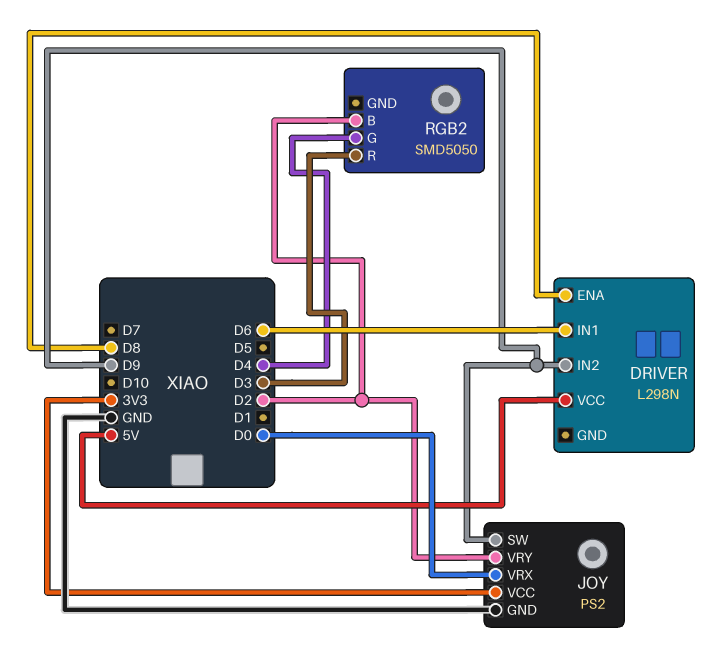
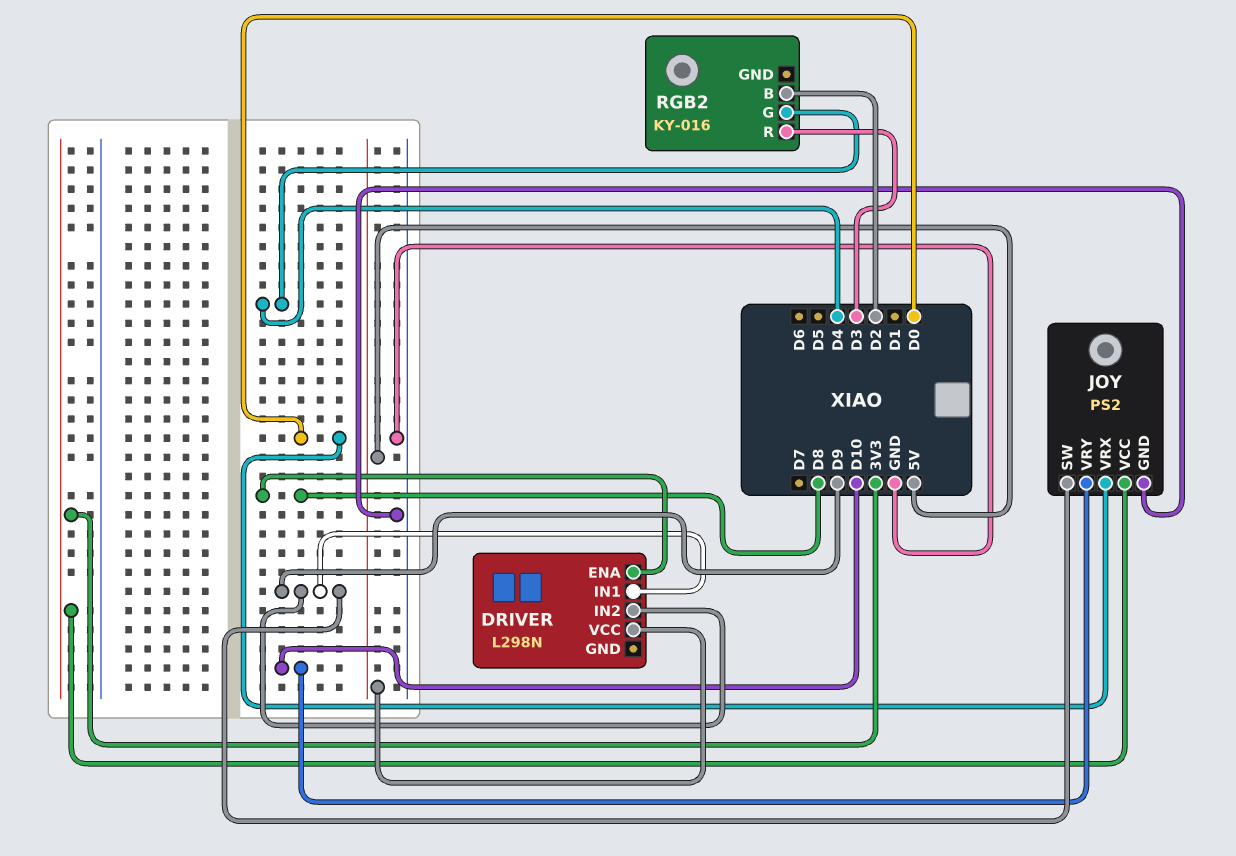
DRIVER pin IN1: D6 -> D9
JOY pin VRY: D2 -> D10
RGB2: SMD5050 -> KY-016

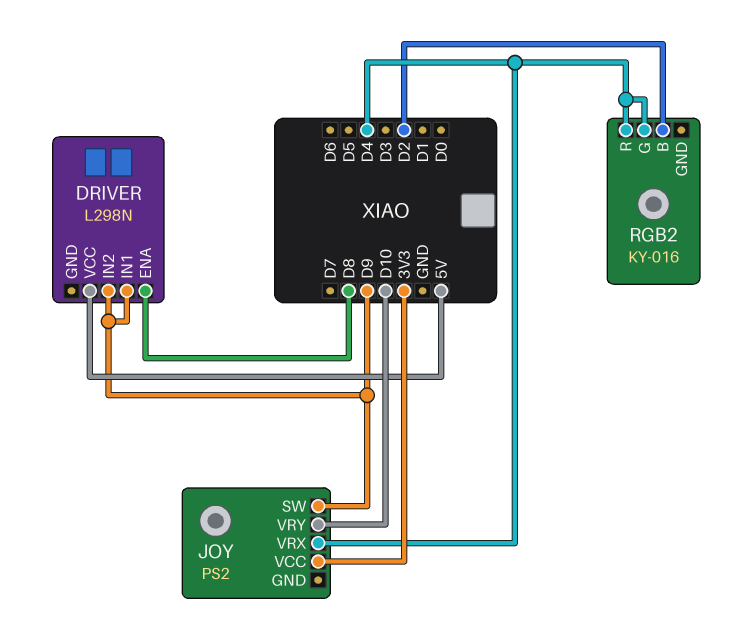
JOY pin GND: GND -> none
JOY pin VRX: D0 -> D4
RGB2 pin R: D3 -> D4

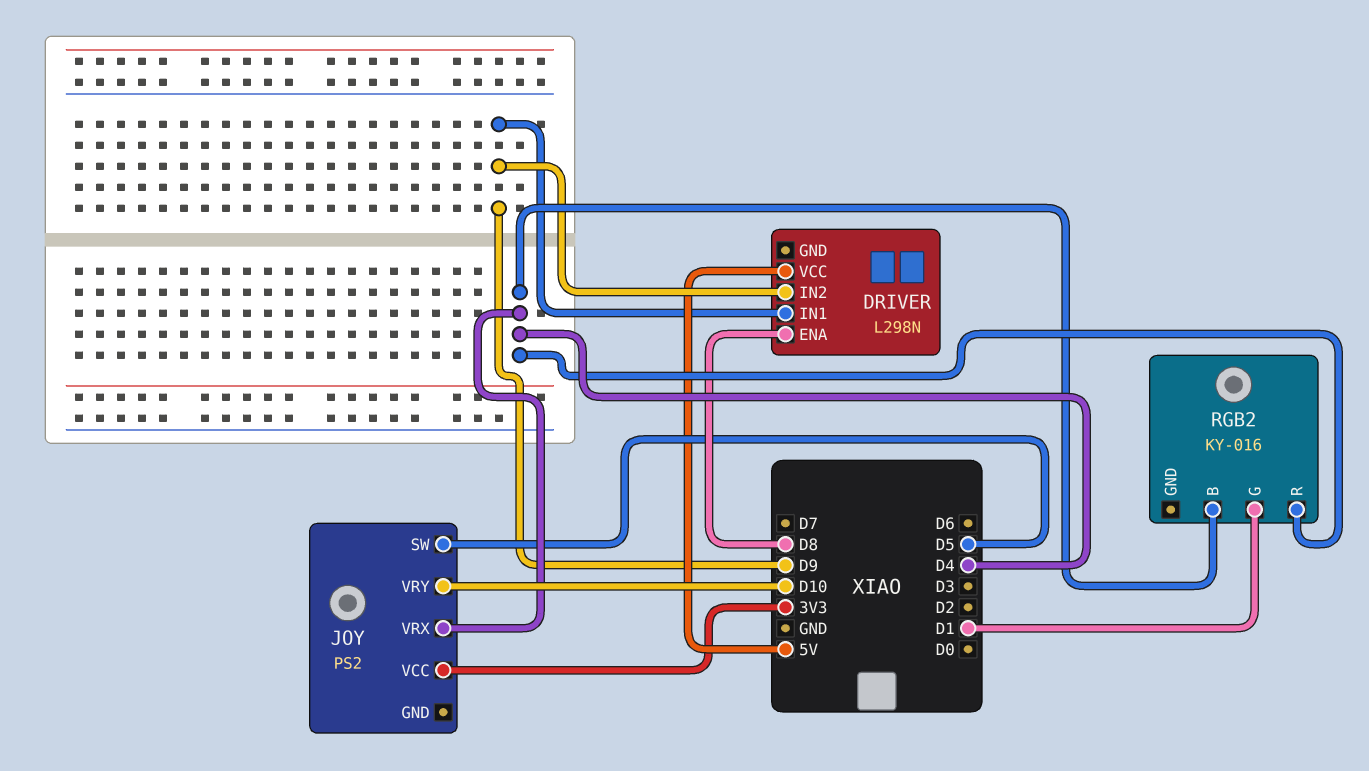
JOY pin SW: D9 -> D5
RGB2 pin B: D2 -> D4
RGB2 pin G: D4 -> D1

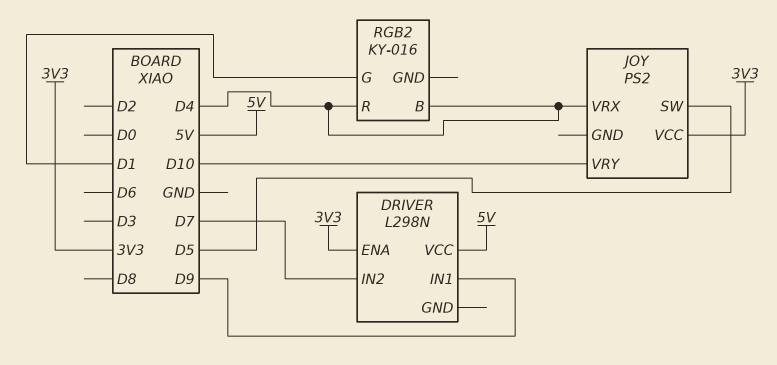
DRIVER pin ENA: D8 -> 3V3
DRIVER pin IN2: D9 -> D7

